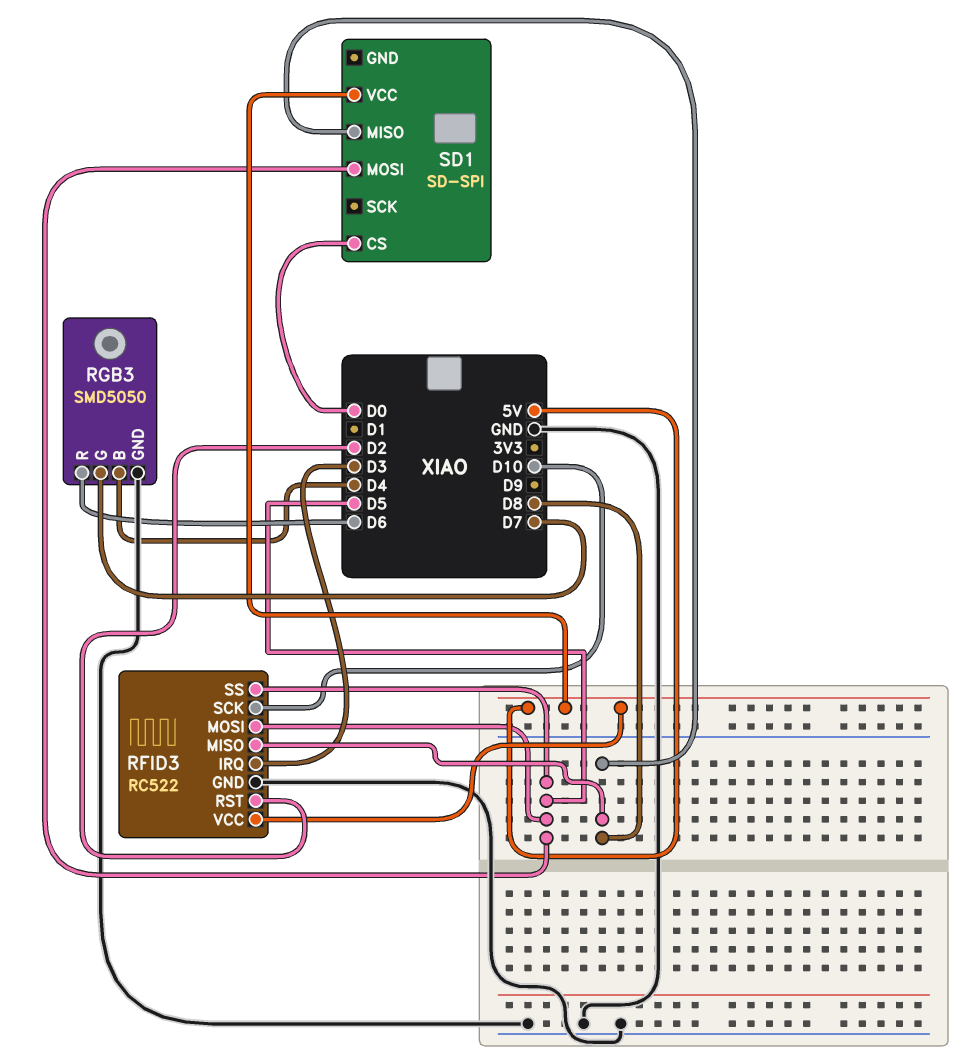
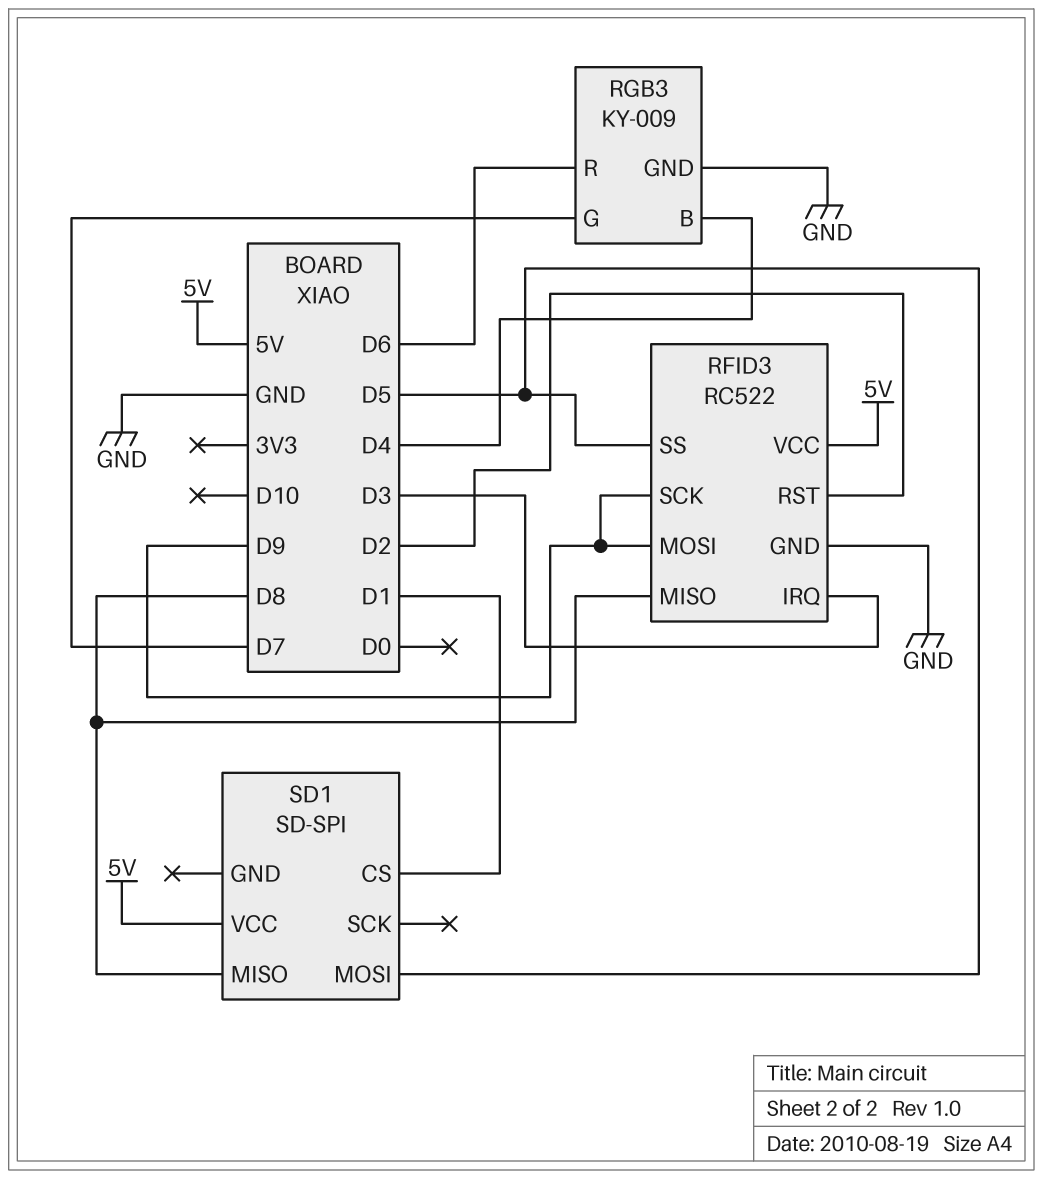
RFID3 pin MOSI: D5 -> D9
RFID3 pin SCK: D10 -> D9
RGB3: SMD5050 -> KY-009
SD1 pin CS: D0 -> D1

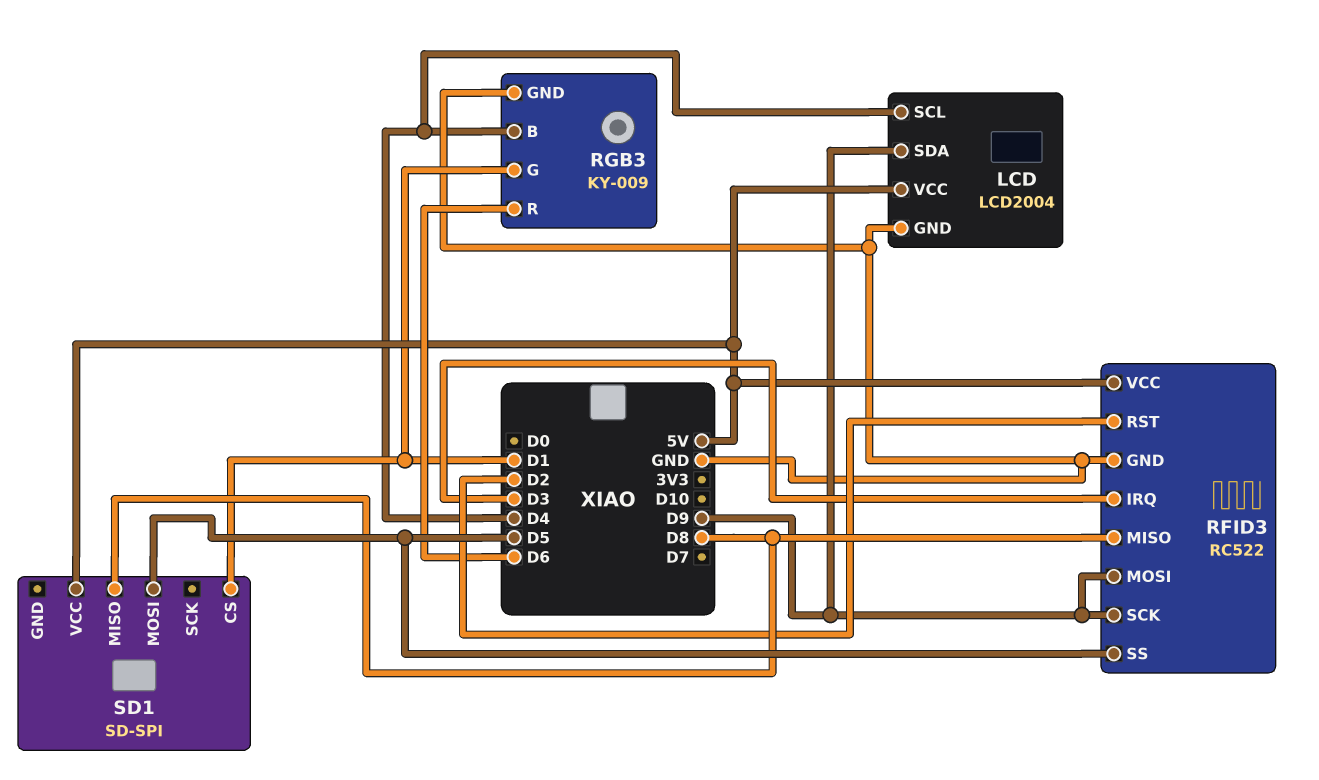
LCD: none -> LCD2004
LCD pin GND: none -> GND
LCD pin SCL: none -> D4
LCD pin SDA: none -> D9
LCD pin VCC: none -> 5V
RGB3 pin G: D7 -> D1

